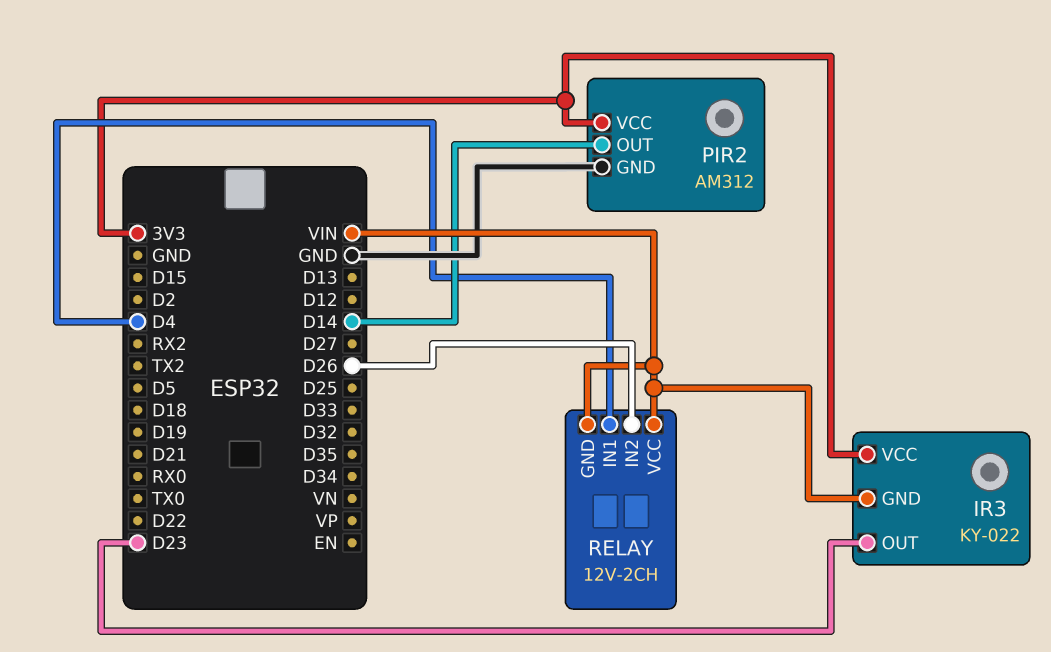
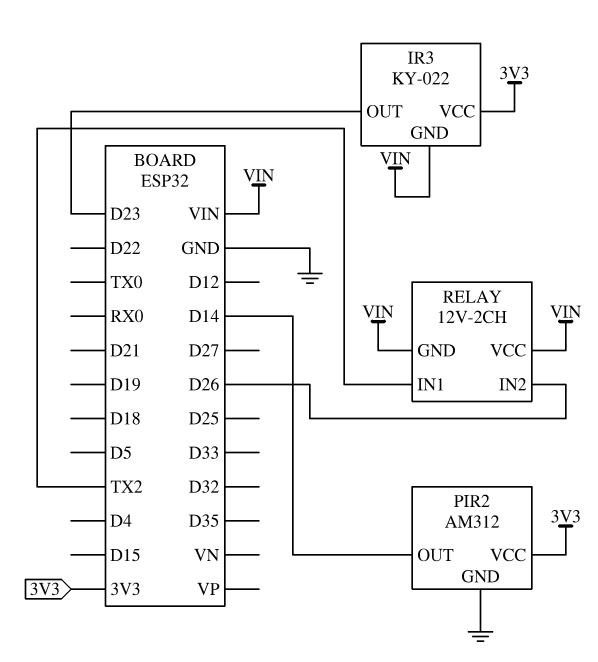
RELAY pin IN1: D4 -> TX2

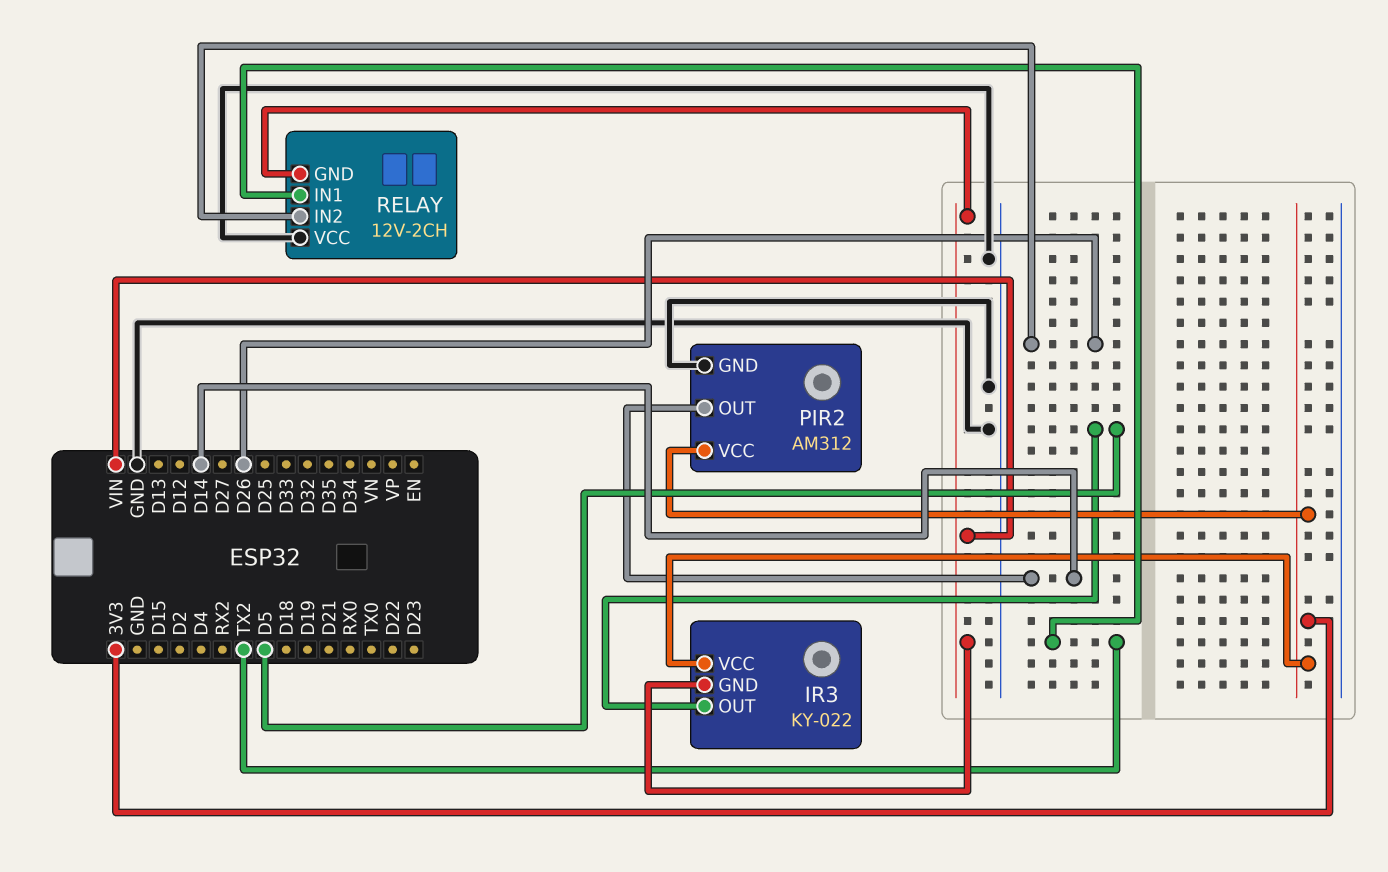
IR3 pin OUT: D23 -> D5
RELAY pin VCC: VIN -> GND

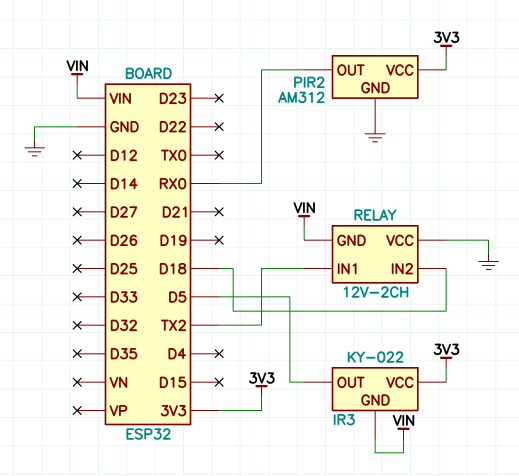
PIR2 pin OUT: D14 -> RX0
RELAY pin IN2: D26 -> D18

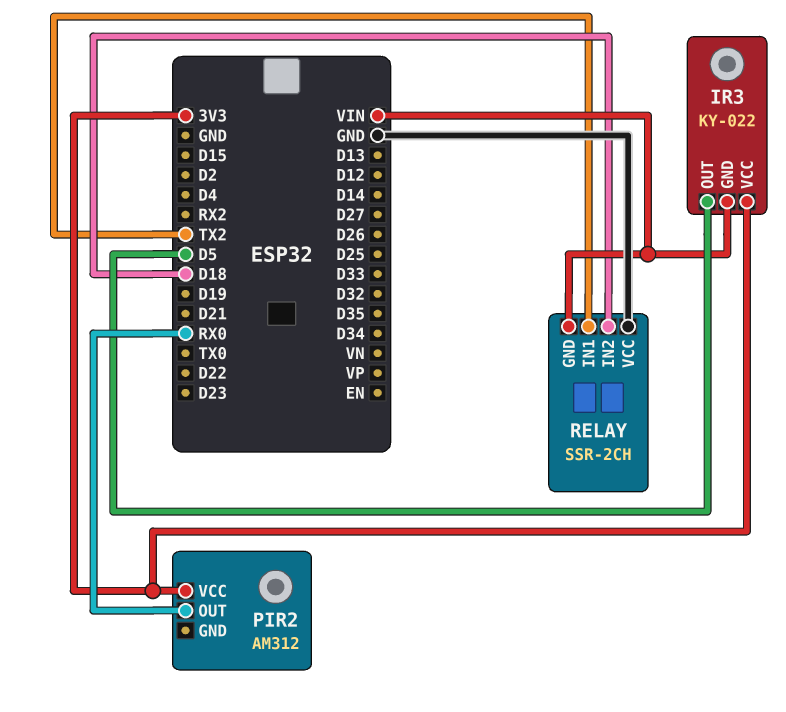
PIR2 pin GND: GND -> none
RELAY: 12V-2CH -> SSR-2CH

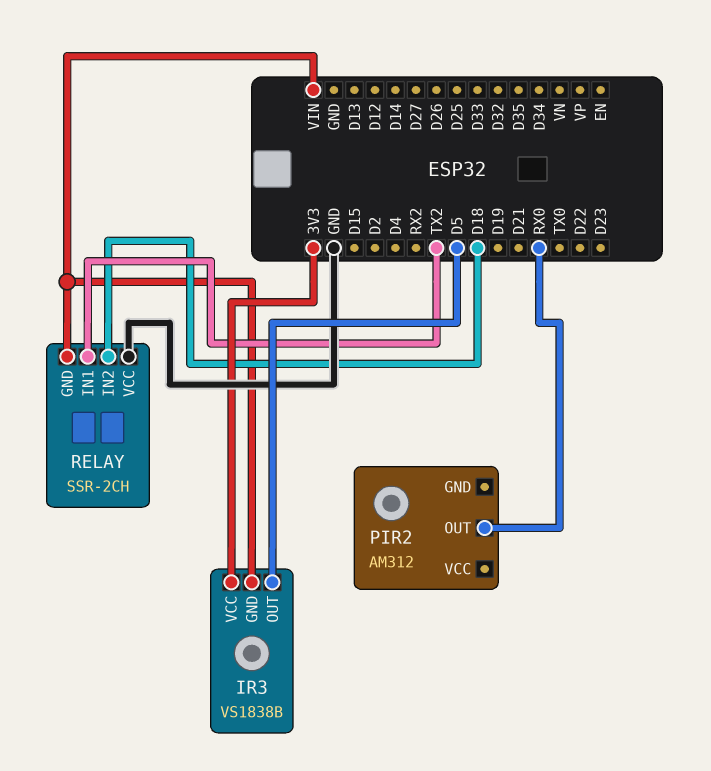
IR3: KY-022 -> VS1838B
PIR2 pin VCC: 3V3 -> none

